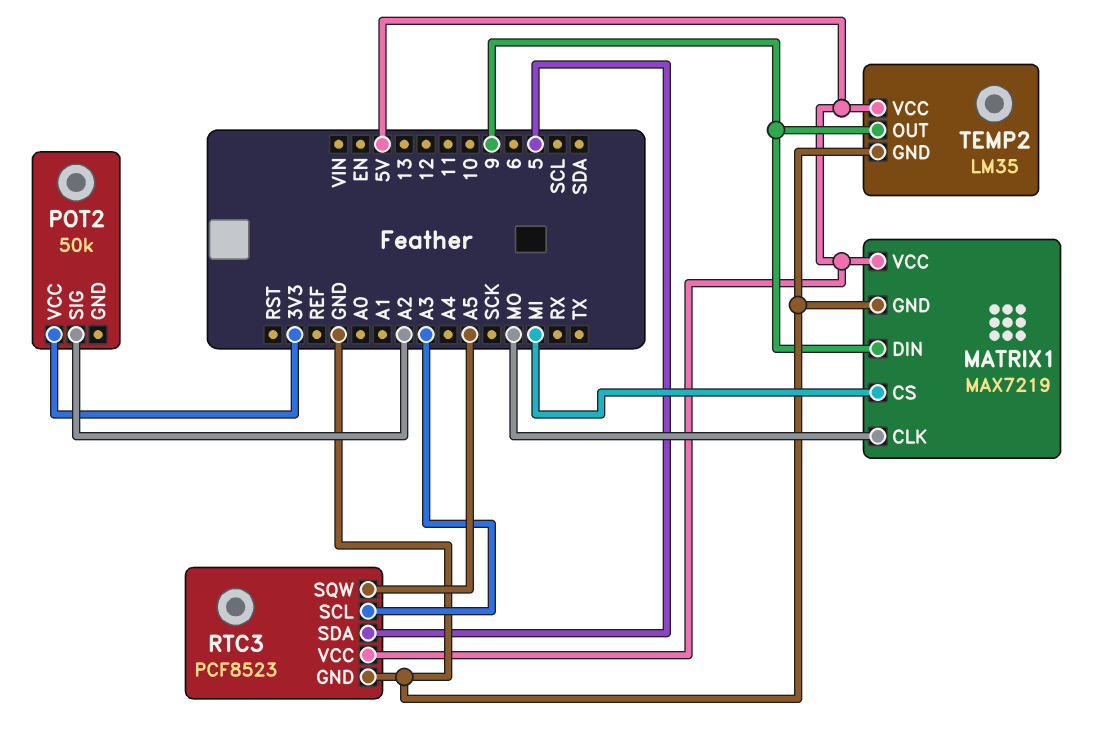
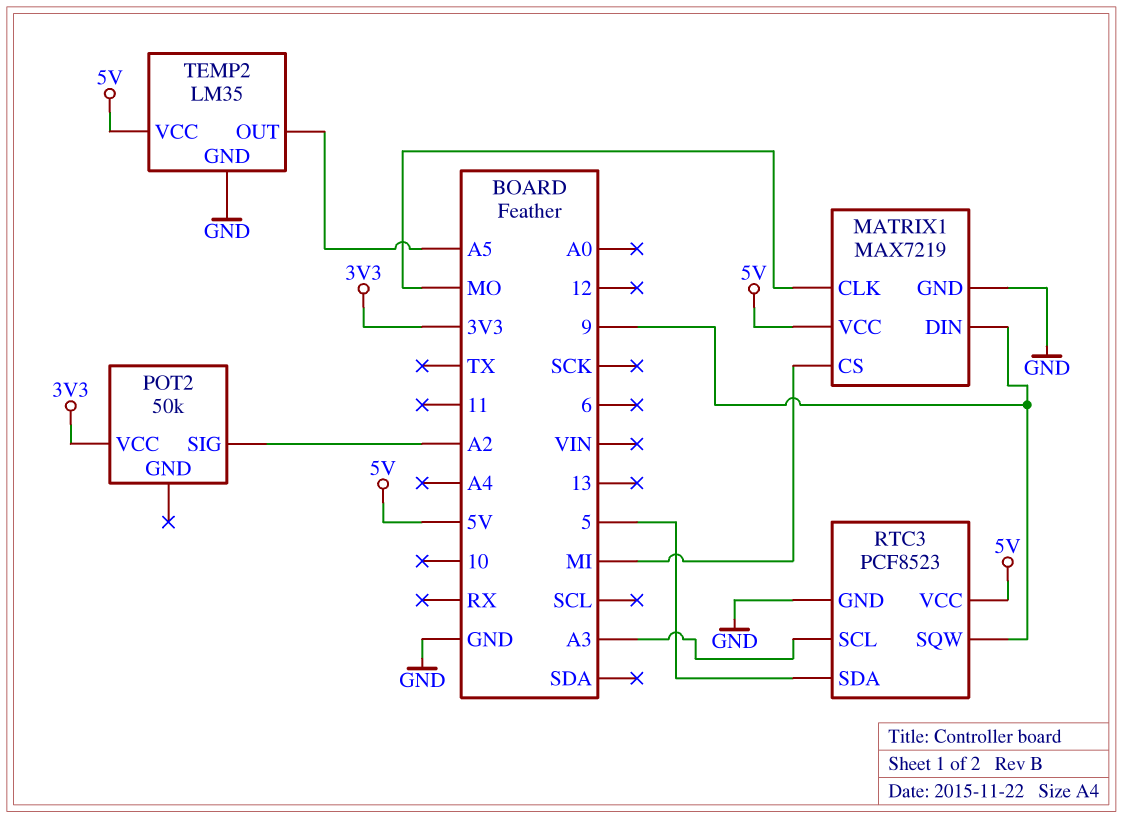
RTC3 pin SQW: A5 -> 9
TEMP2 pin OUT: 9 -> A5

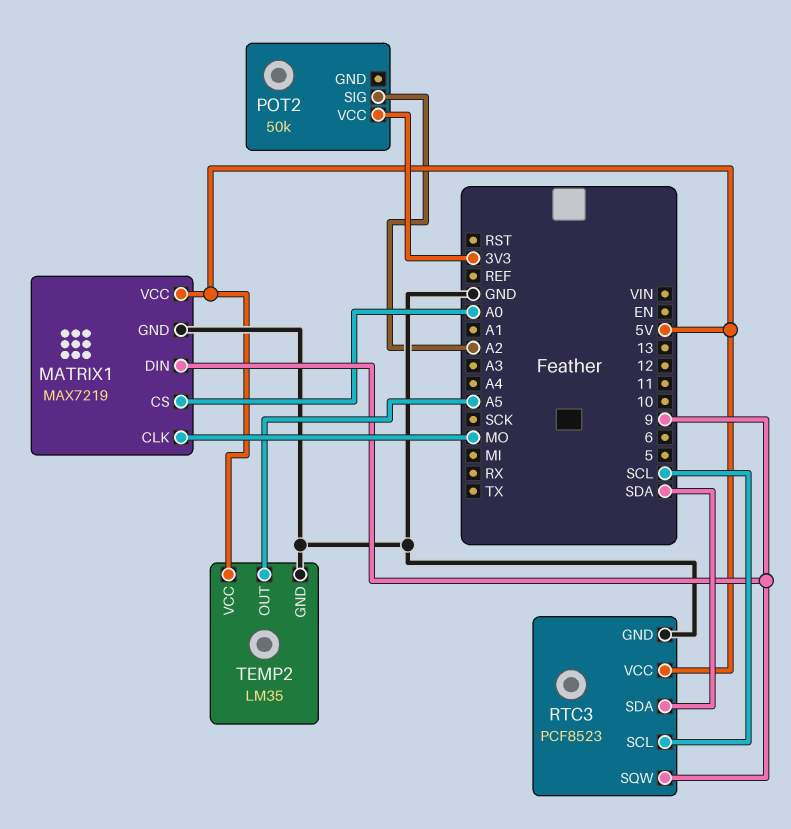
MATRIX1 pin CS: MI -> A0
RTC3 pin SCL: A3 -> SCL
RTC3 pin SDA: 5 -> SDA

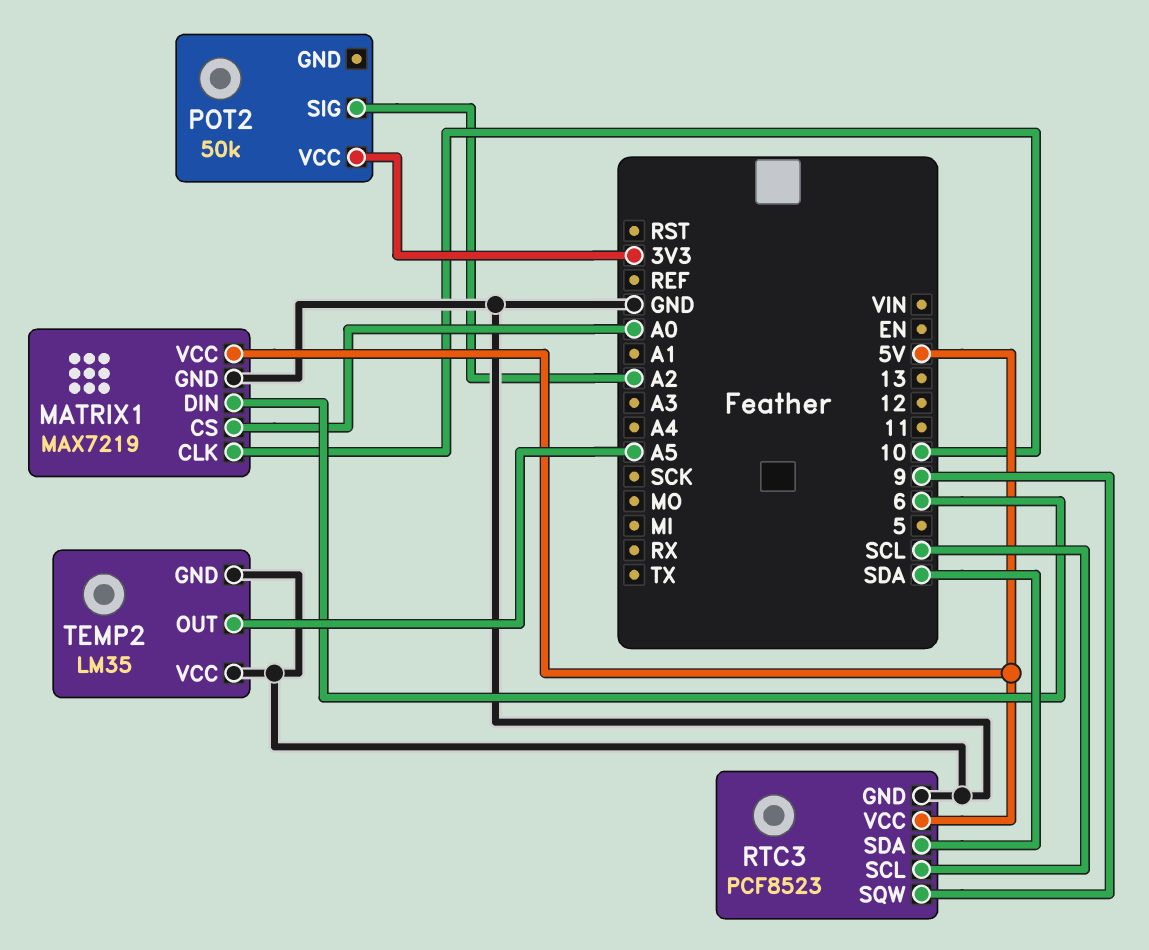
MATRIX1 pin CLK: MO -> 10
MATRIX1 pin DIN: 9 -> 6
TEMP2 pin VCC: 5V -> GND

